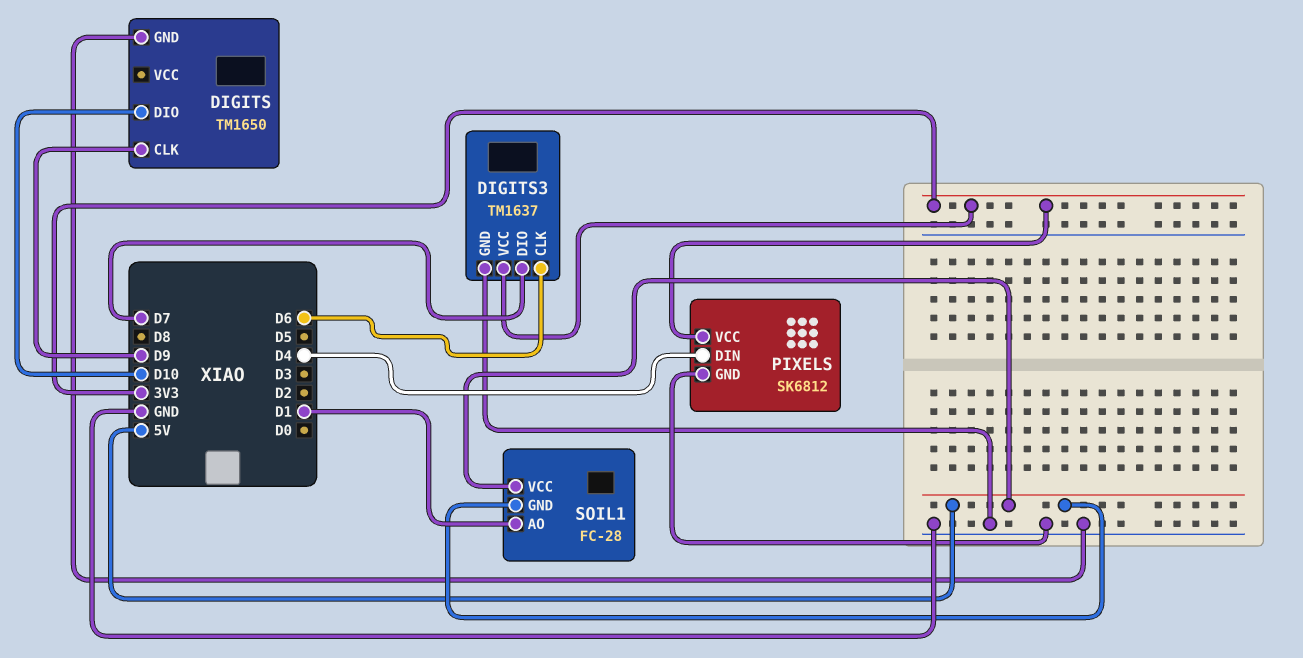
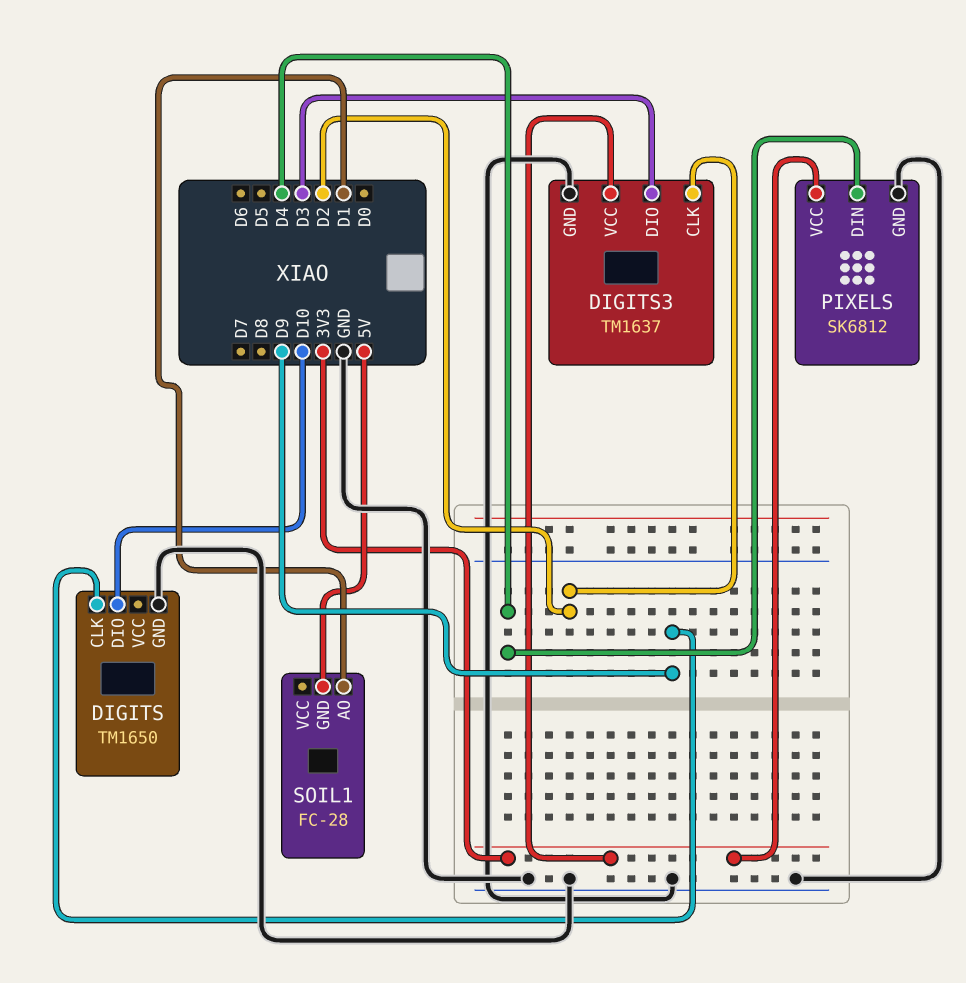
DIGITS3 pin CLK: D6 -> D2
DIGITS3 pin DIO: D7 -> D3
SOIL1 pin VCC: 5V -> none

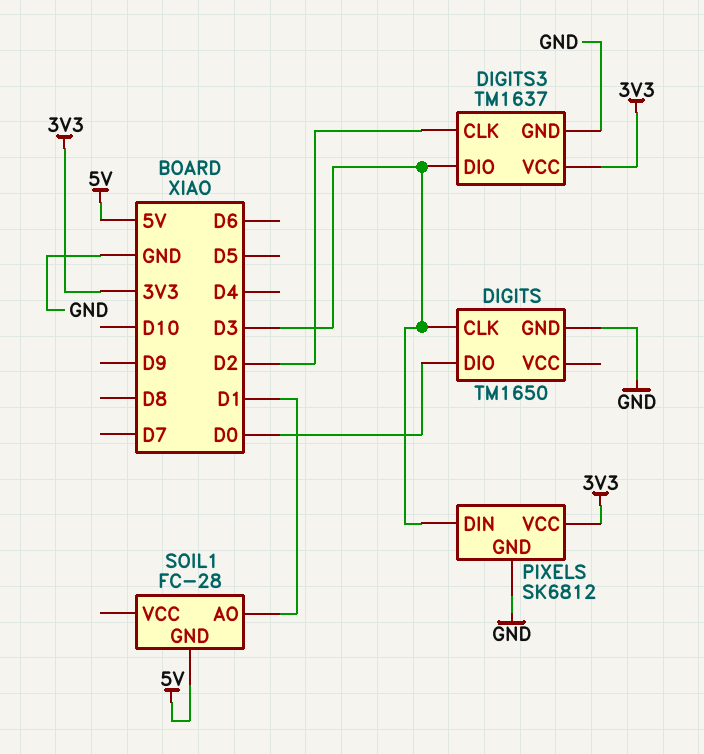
DIGITS pin CLK: D9 -> D3
DIGITS pin DIO: D10 -> D0
PIXELS pin DIN: D4 -> D3

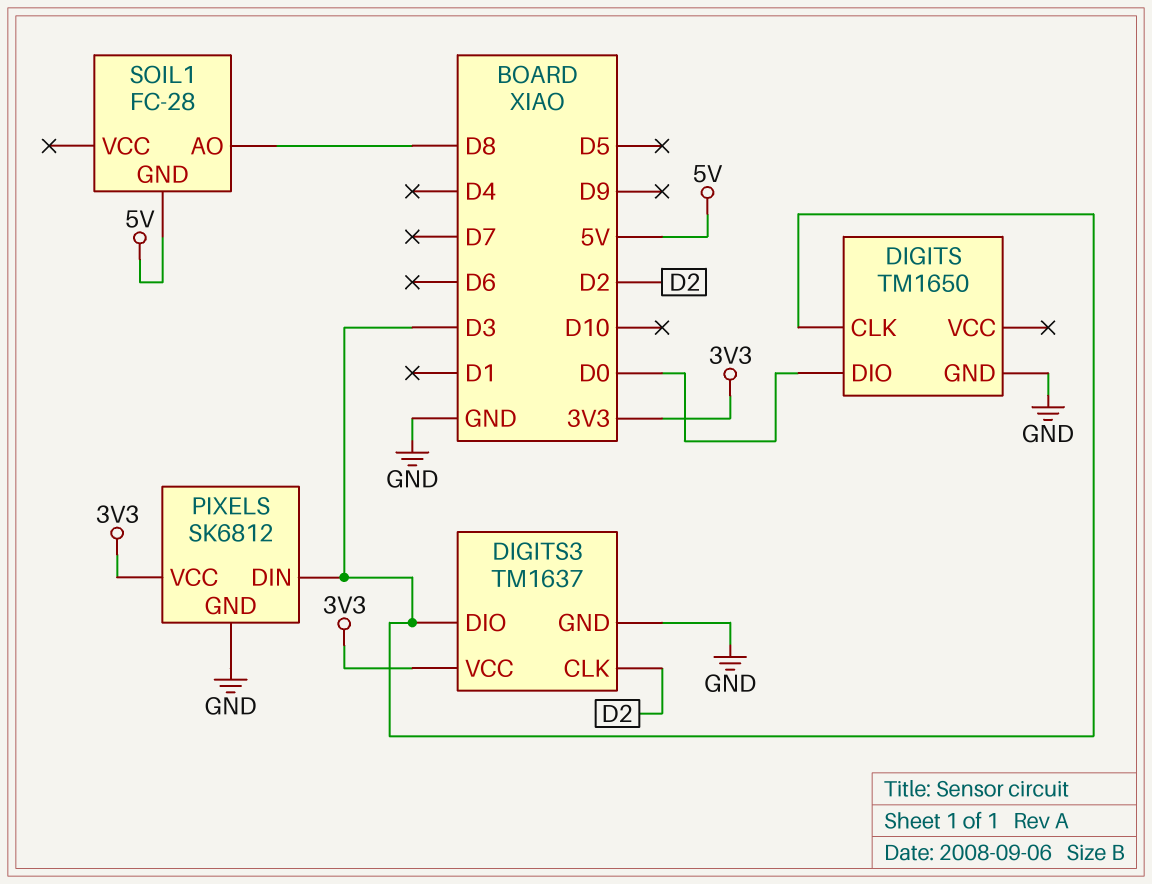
SOIL1 pin AO: D1 -> D8

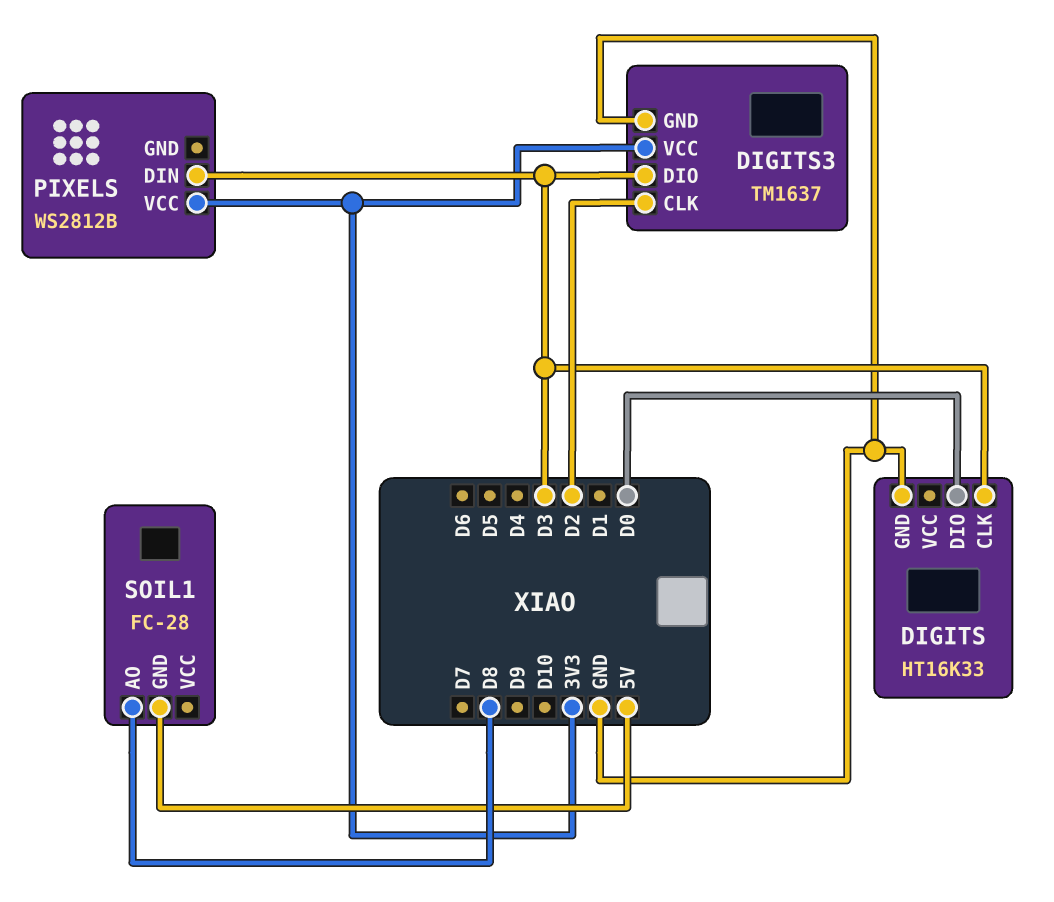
DIGITS: TM1650 -> HT16K33
PIXELS: SK6812 -> WS2812B
PIXELS pin GND: GND -> none

